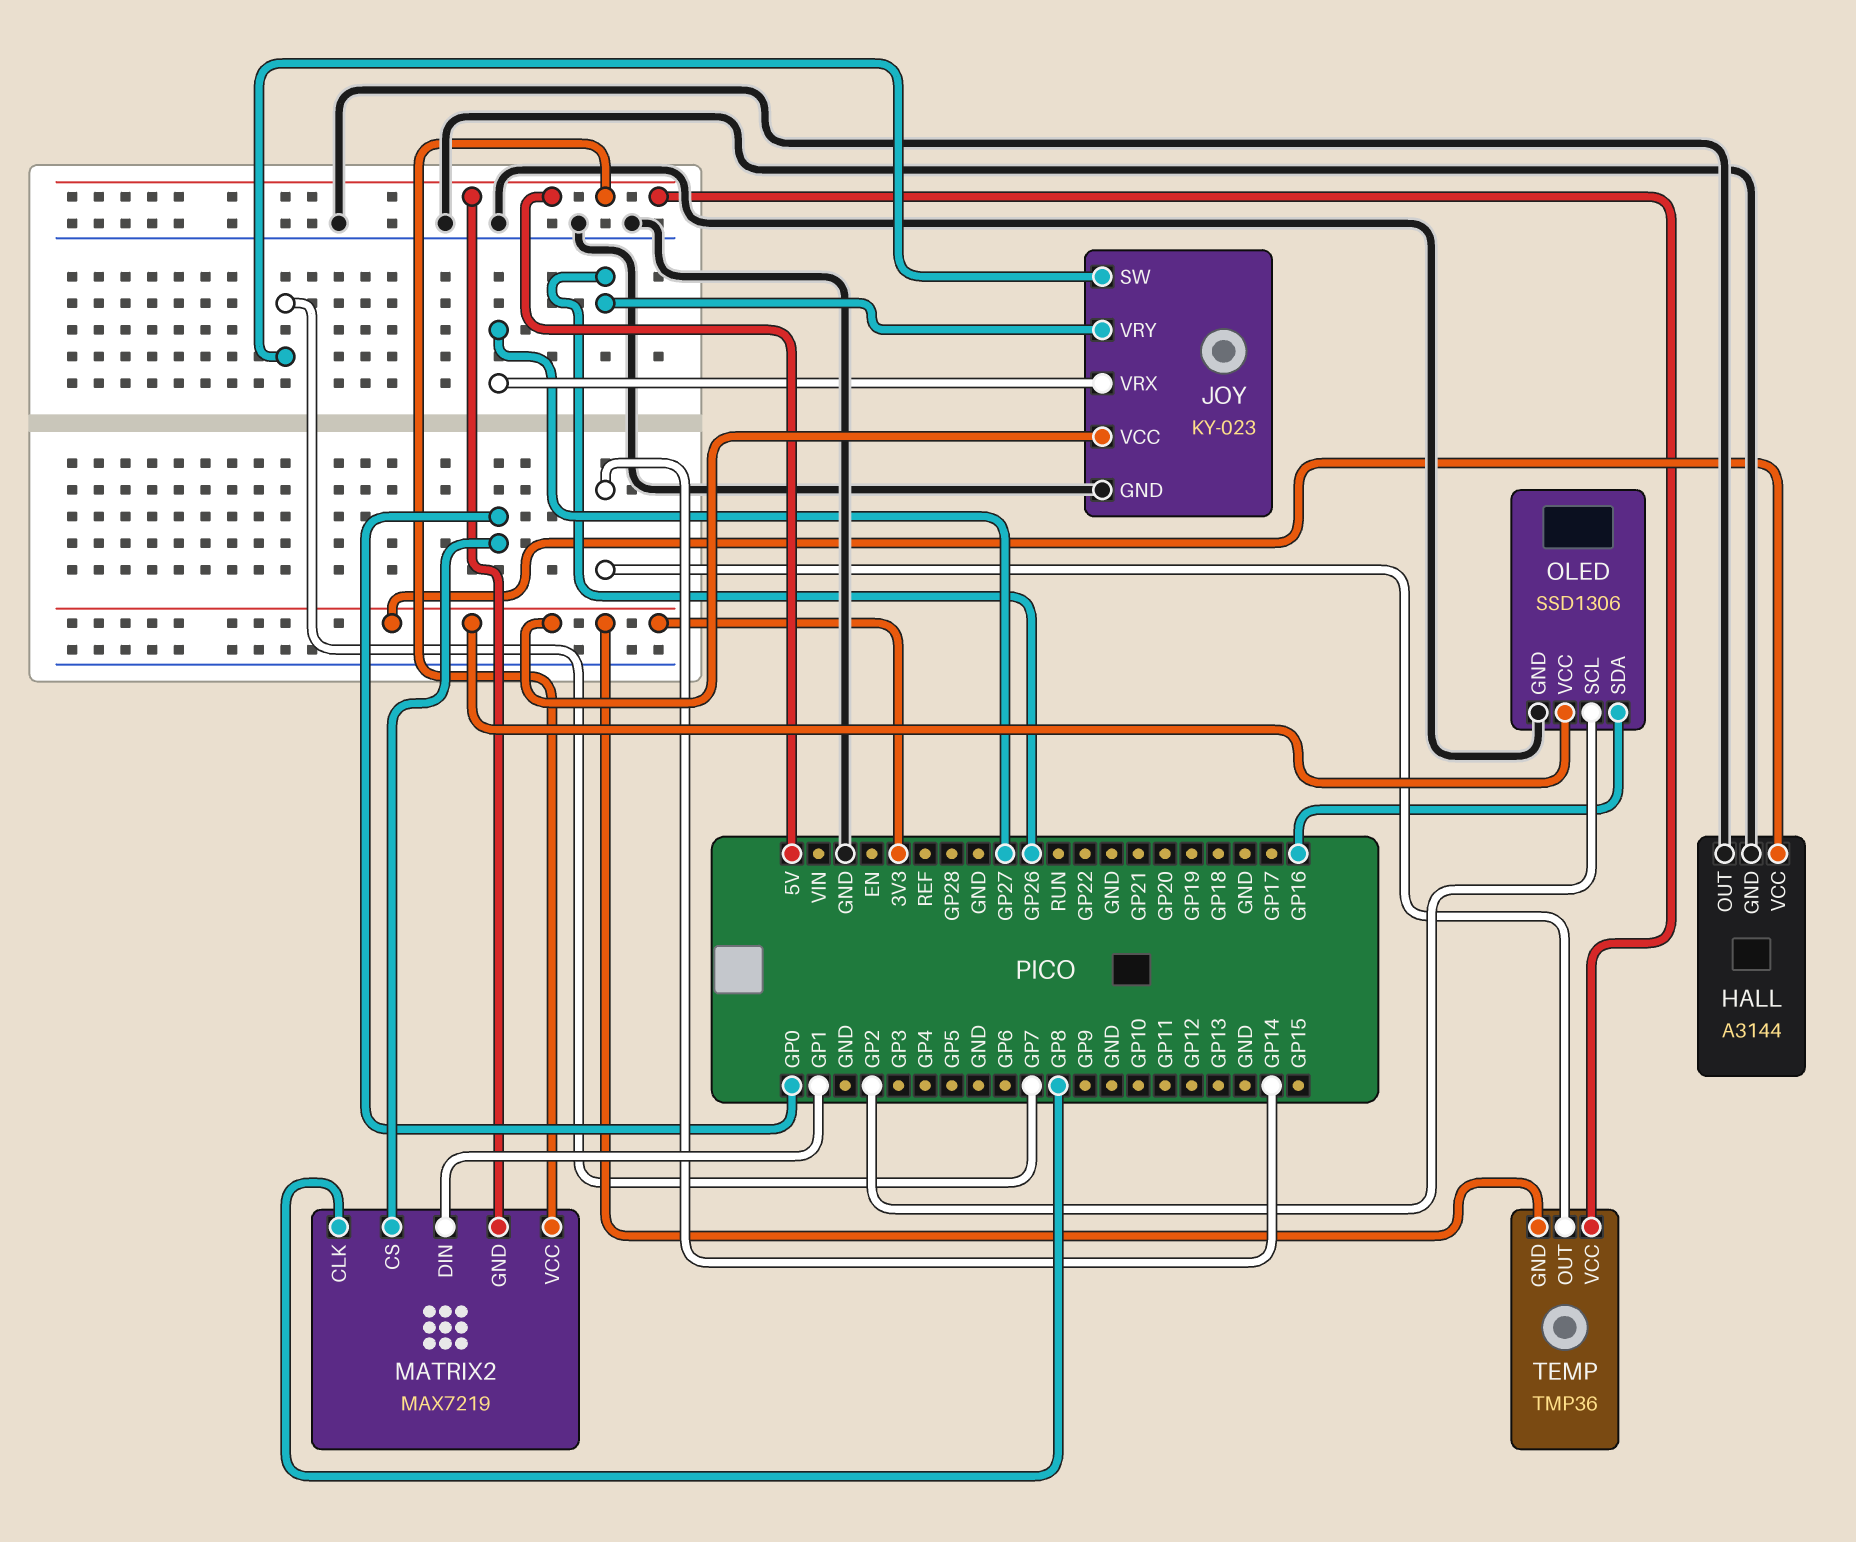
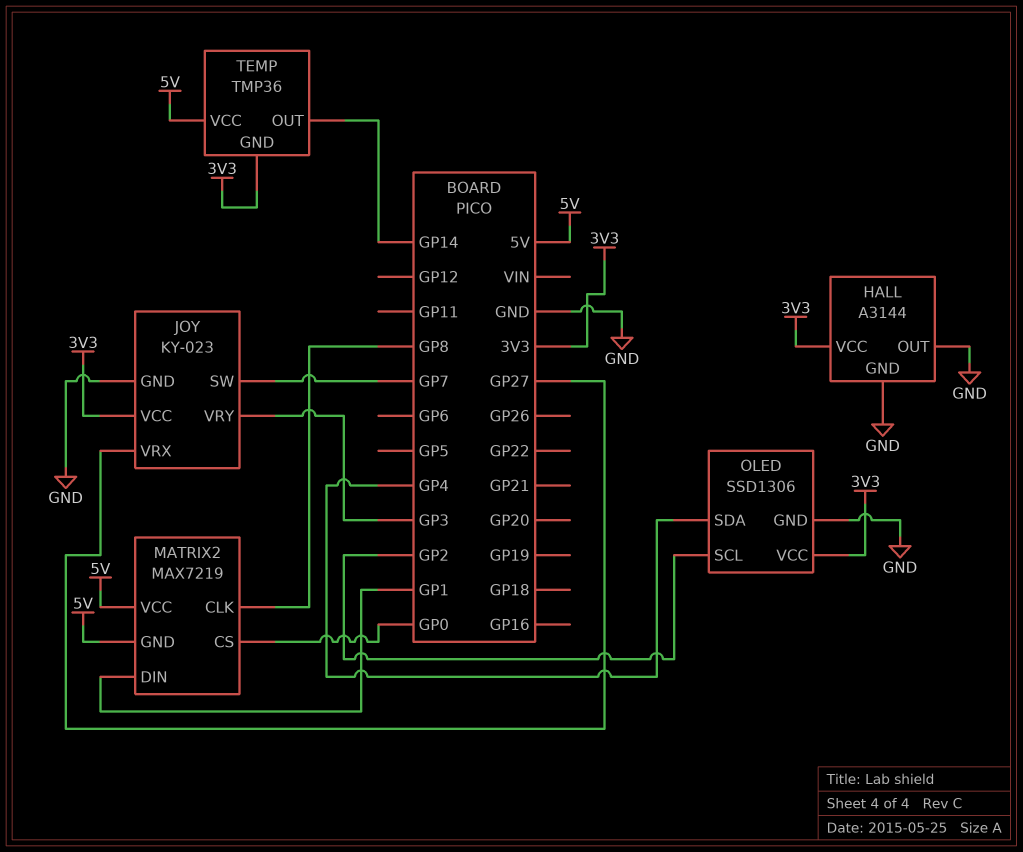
JOY pin VRY: GP26 -> GP3
OLED pin SDA: GP16 -> GP4

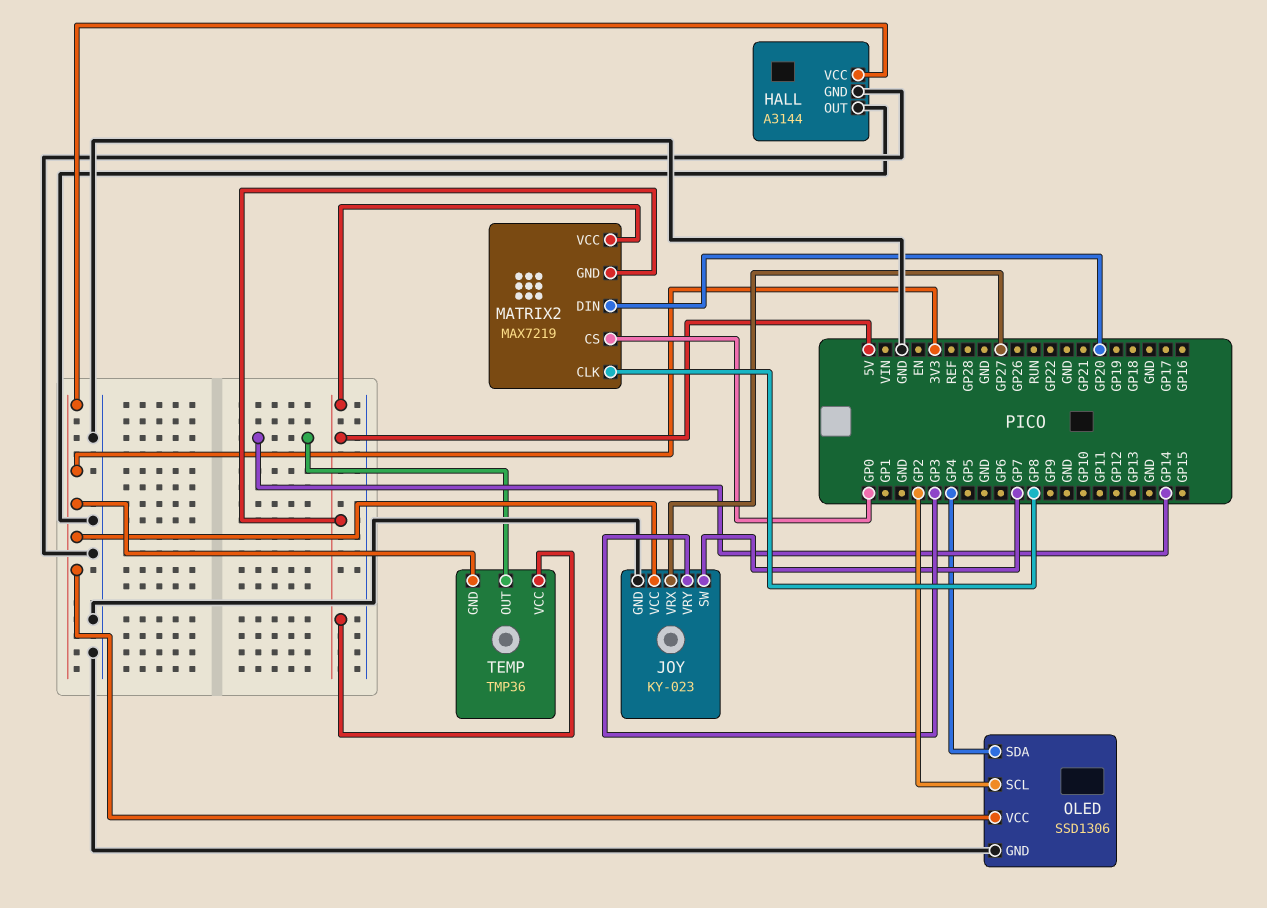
MATRIX2 pin DIN: GP1 -> GP20

